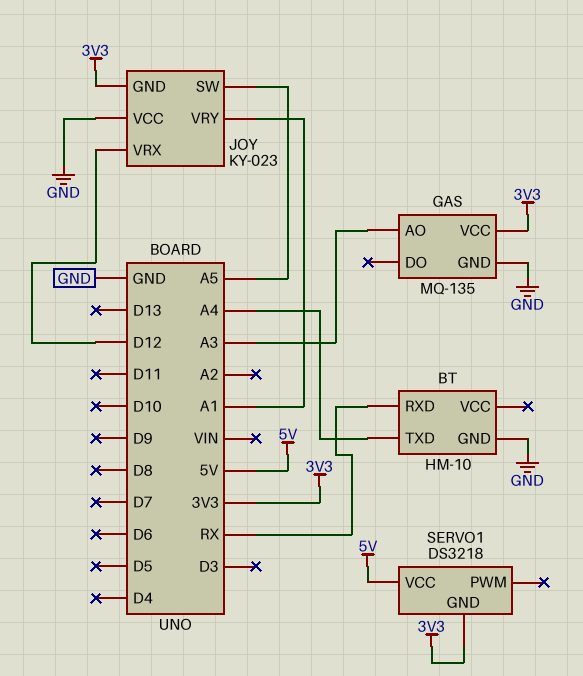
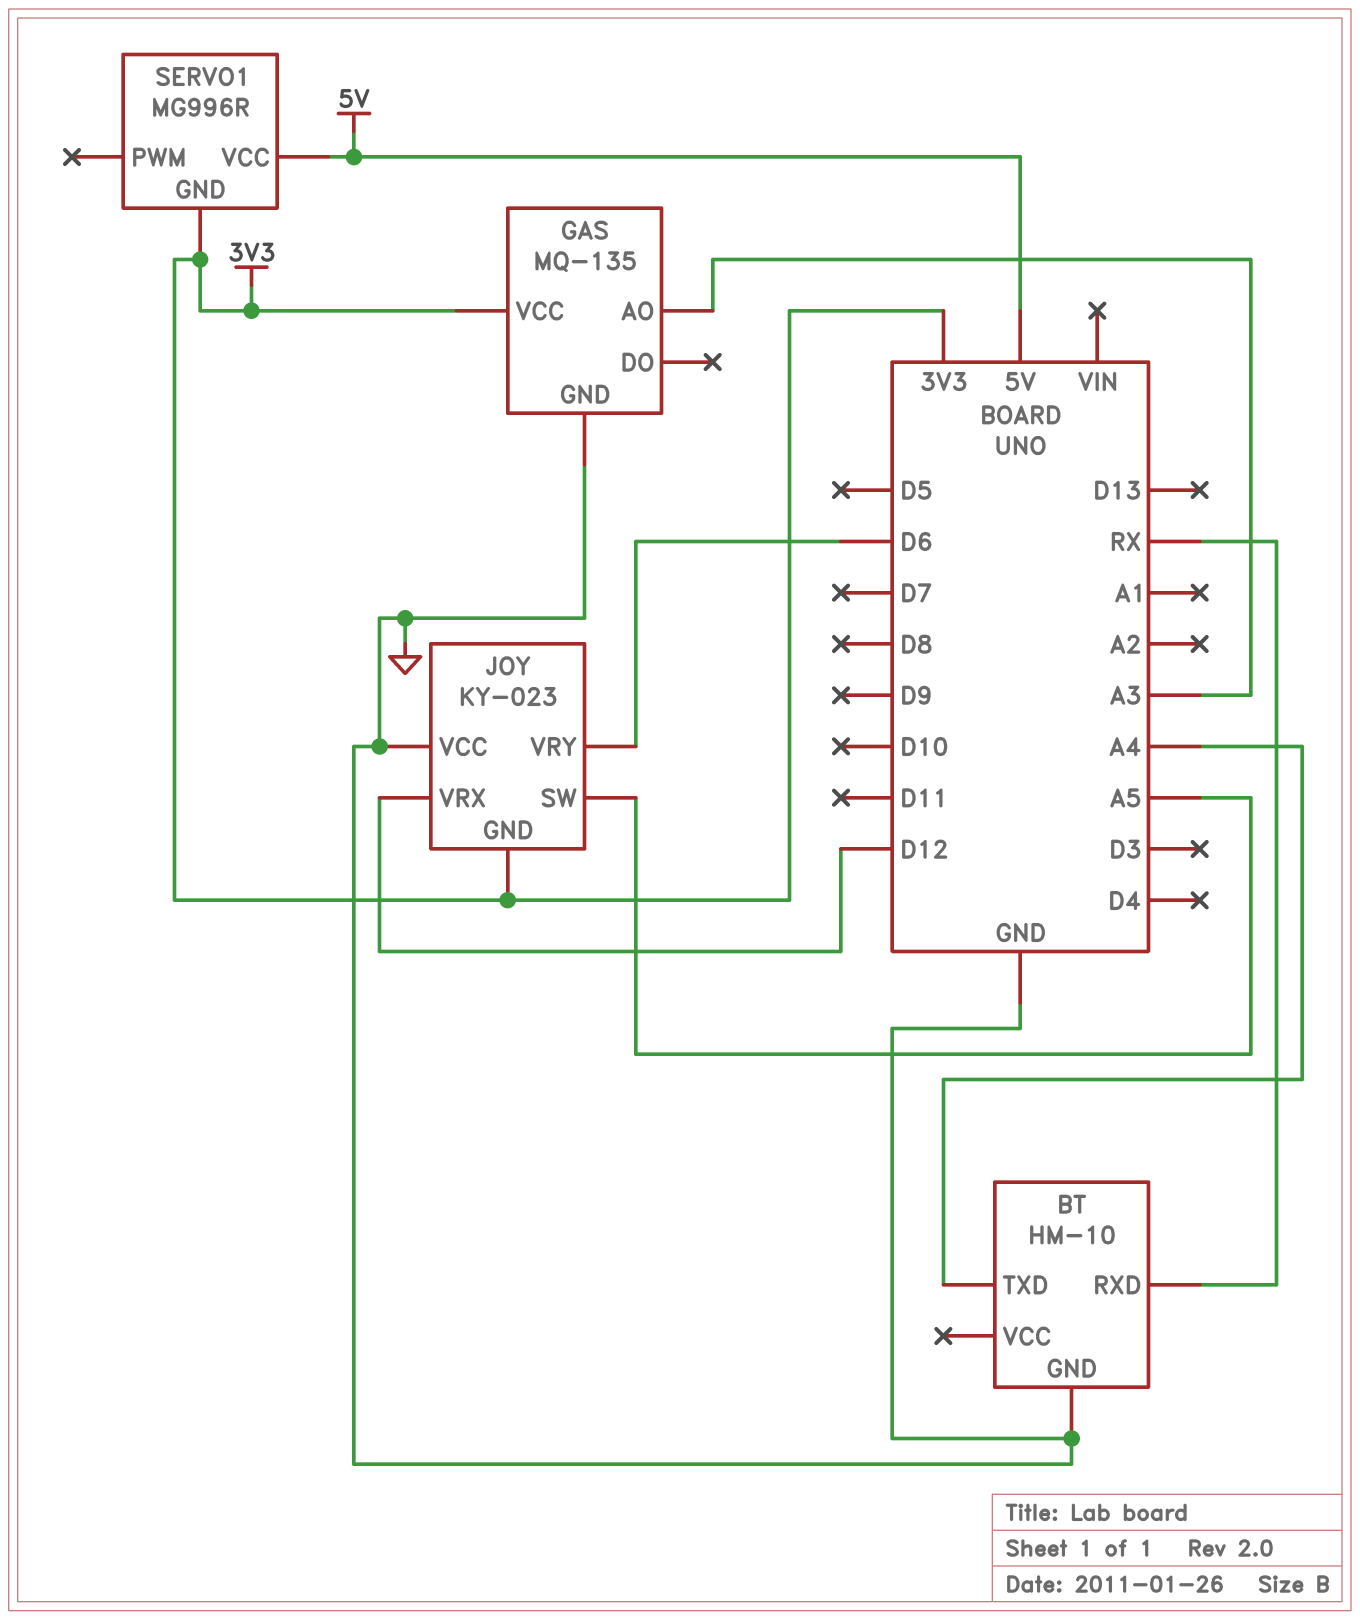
JOY pin VRY: A1 -> D6
SERVO1: DS3218 -> MG996R

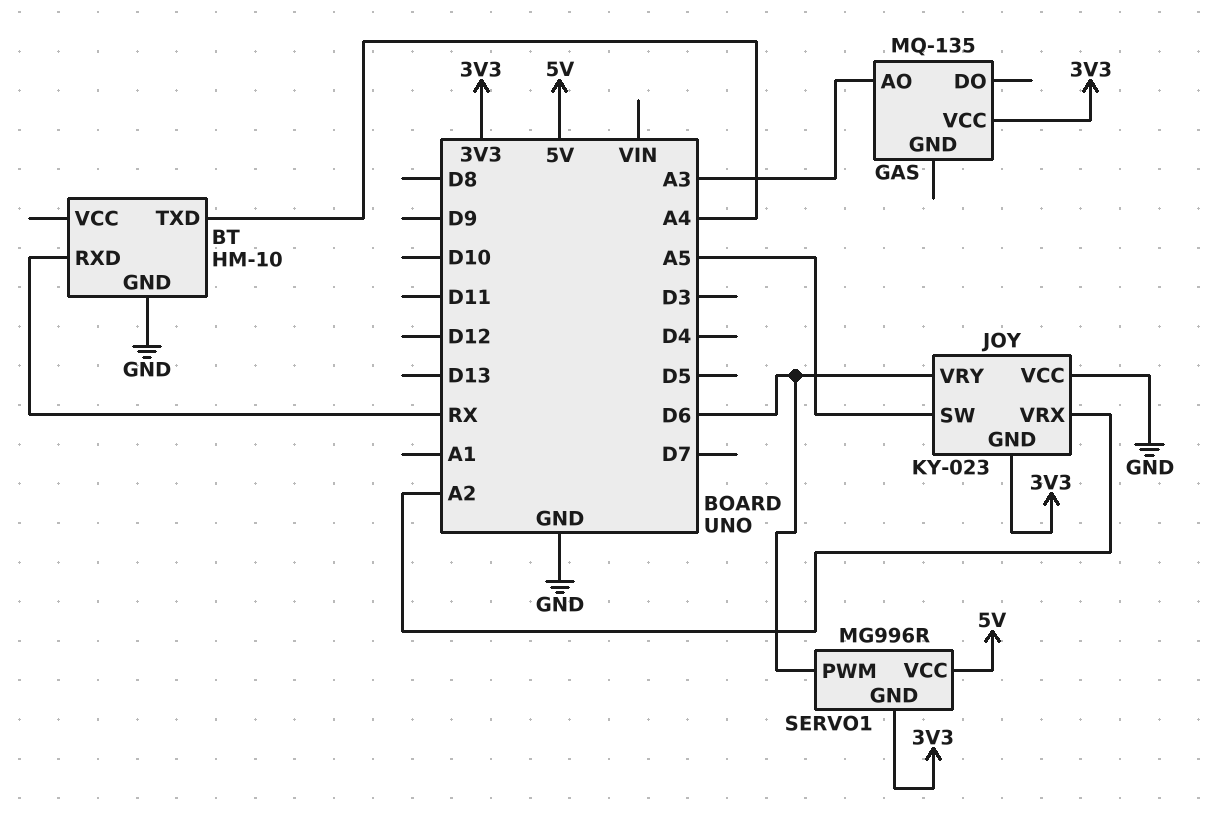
GAS pin GND: GND -> none
JOY pin VRX: D12 -> A2
SERVO1 pin PWM: none -> D6

